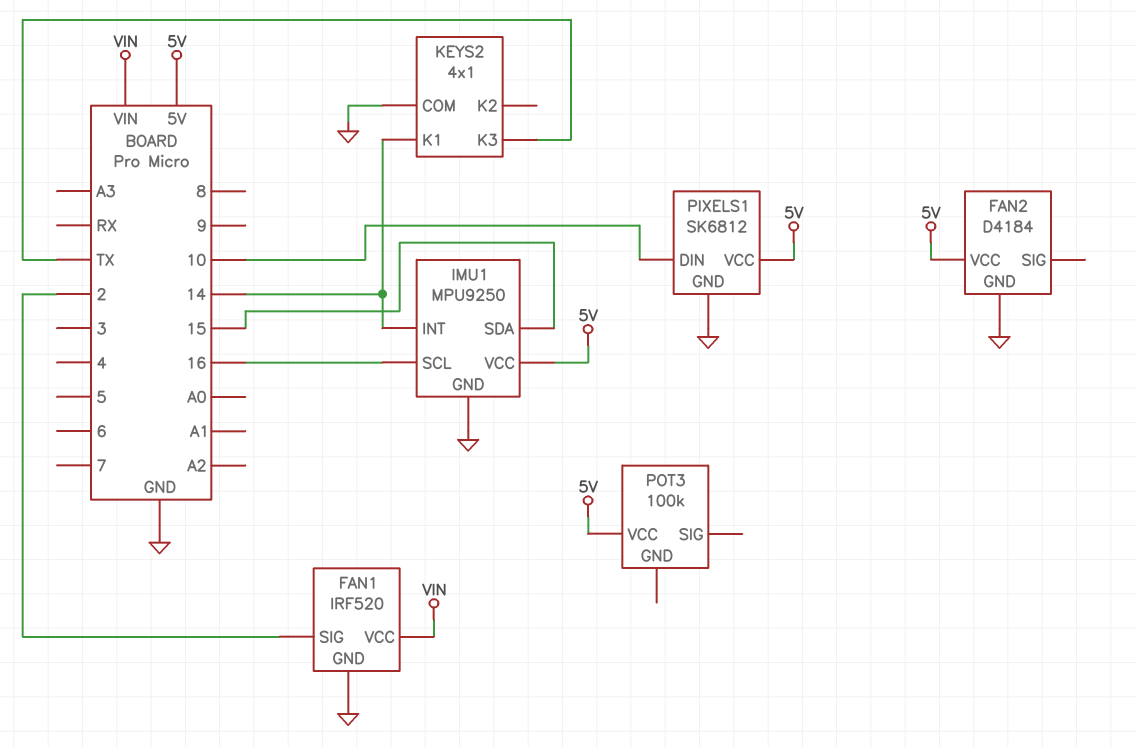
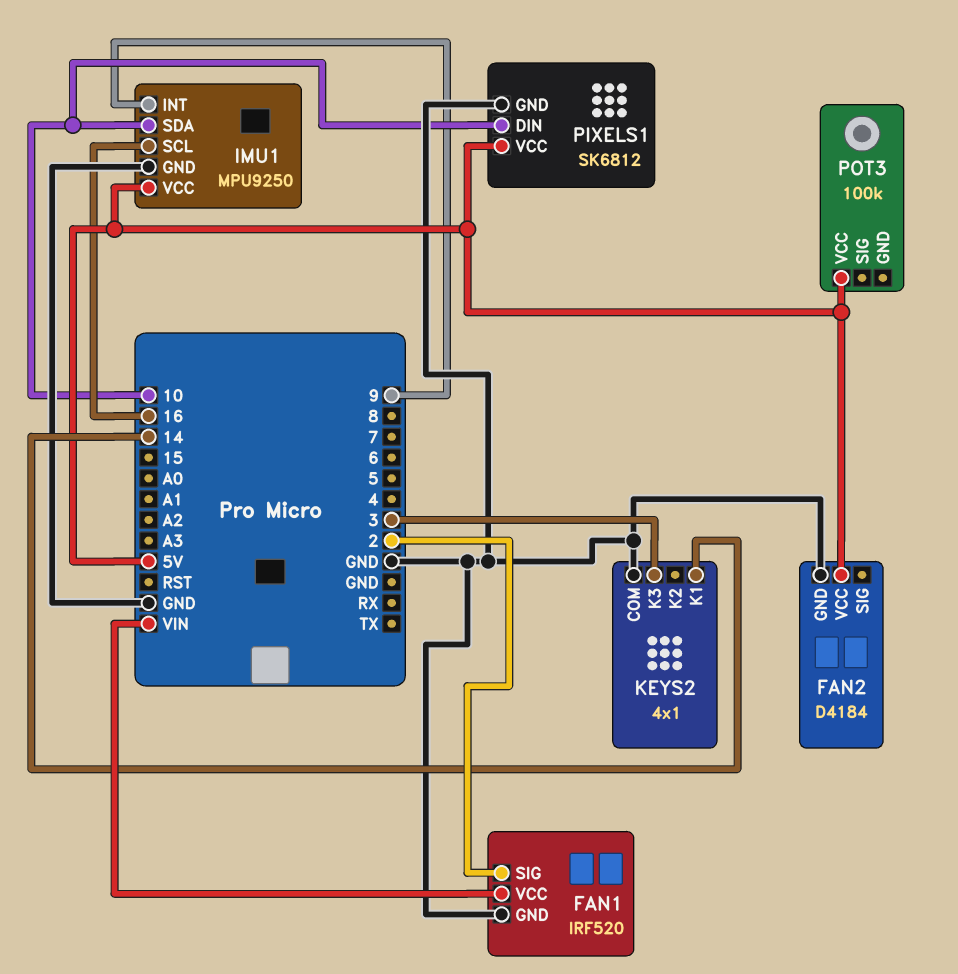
IMU1 pin INT: 14 -> 9
IMU1 pin SDA: 15 -> 10
KEYS2 pin K3: TX -> 3

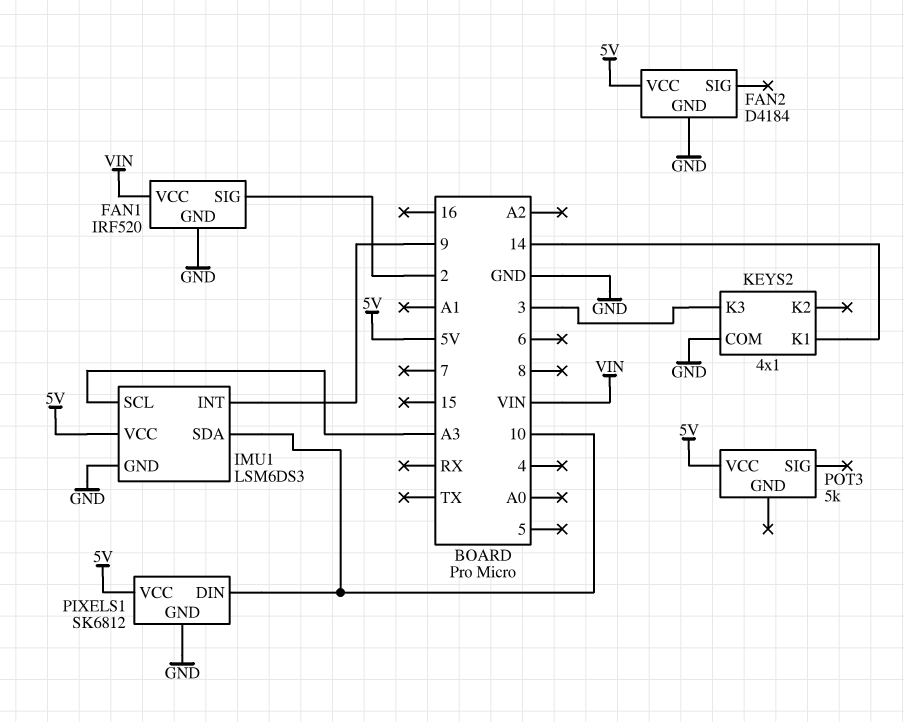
IMU1: MPU9250 -> LSM6DS3
IMU1 pin SCL: 16 -> A3
POT3: 100k -> 5k

